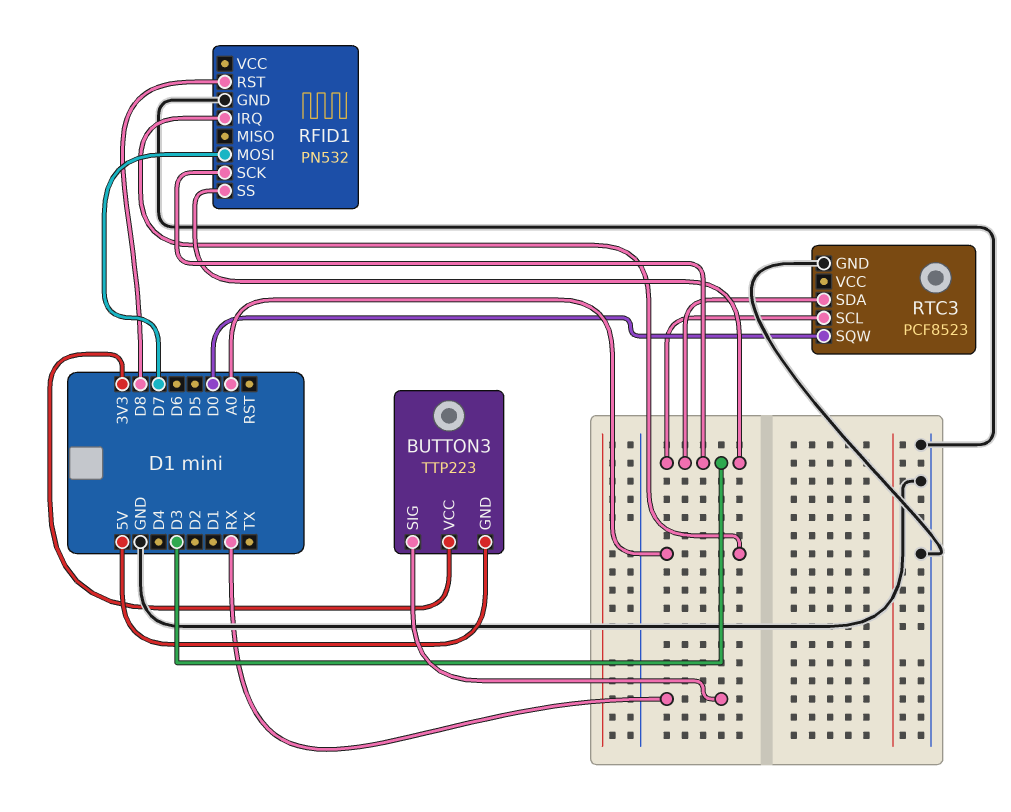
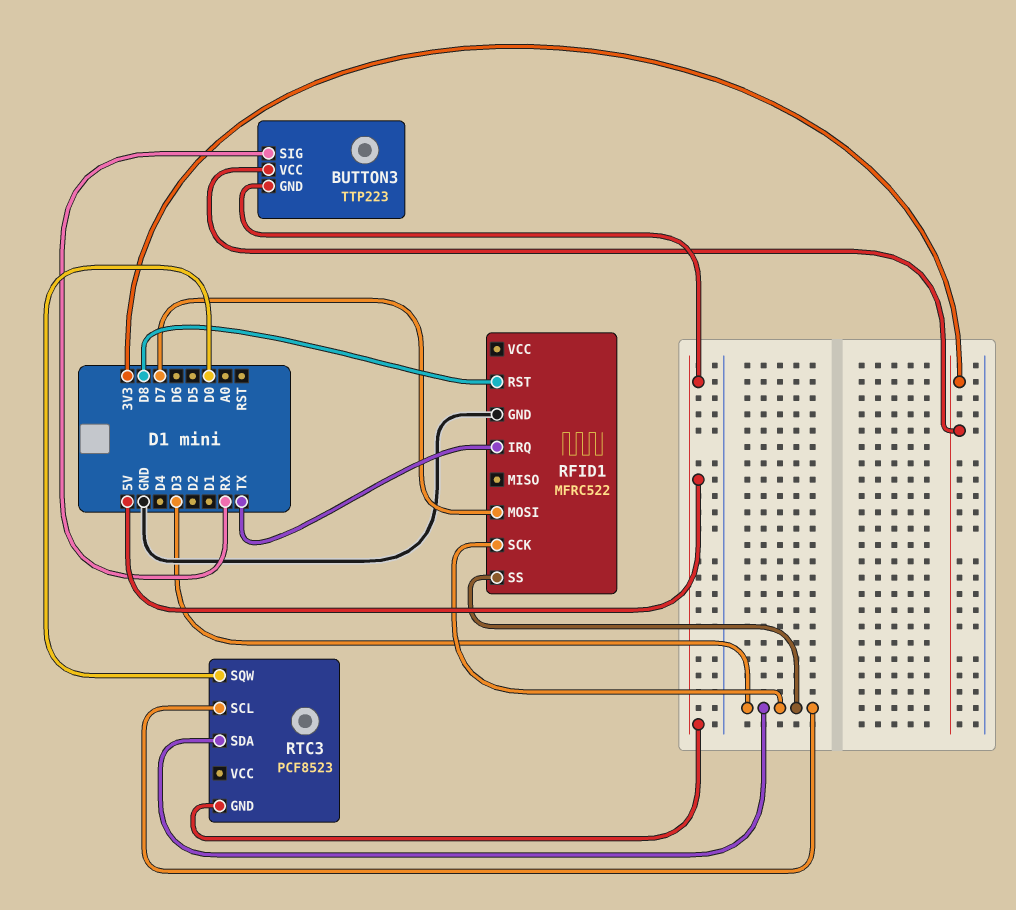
RFID1: PN532 -> MFRC522
RFID1 pin IRQ: A0 -> TX
RTC3 pin GND: GND -> 5V

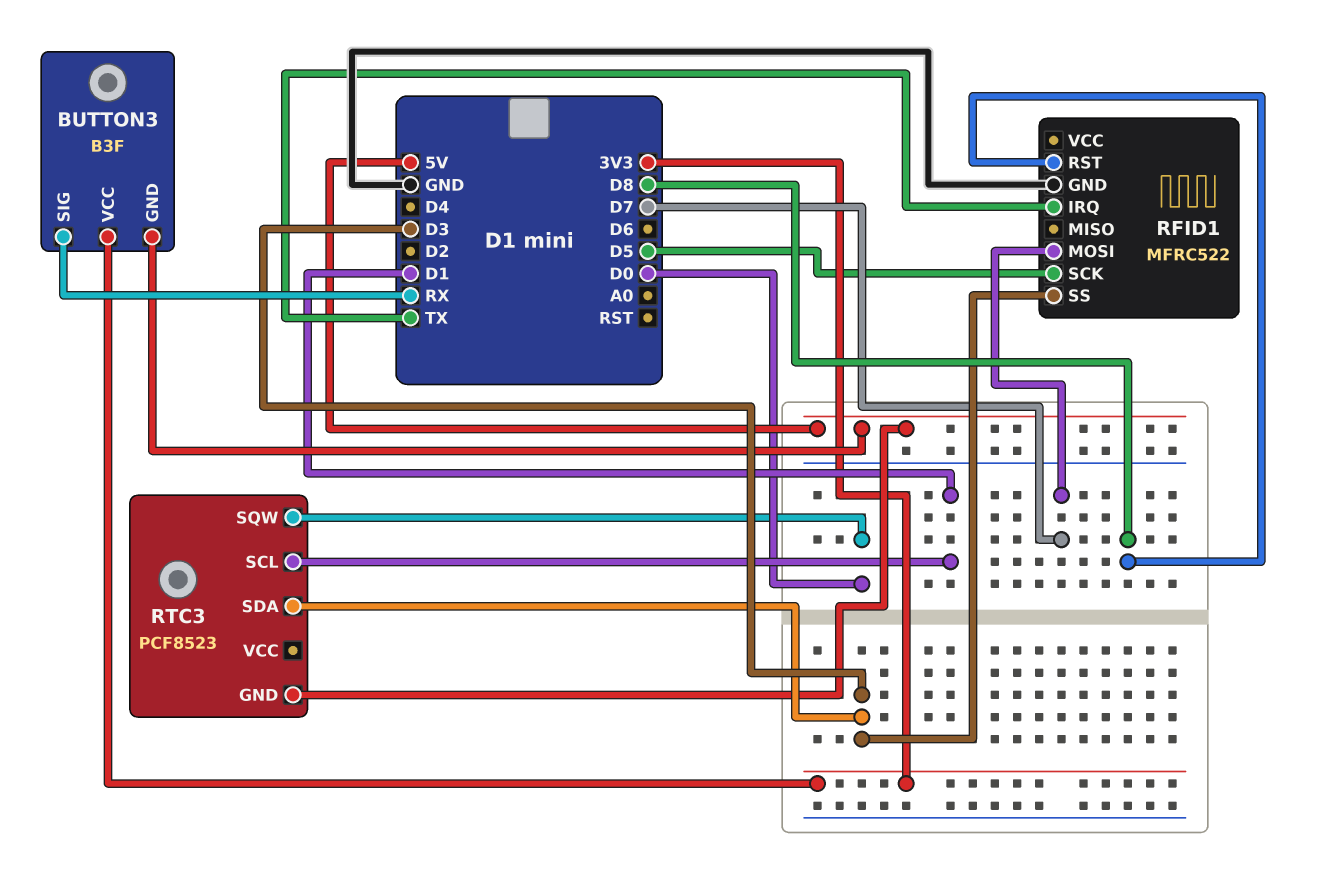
BUTTON3: TTP223 -> B3F
RFID1 pin SCK: D3 -> D5
RTC3 pin SCL: D3 -> D1

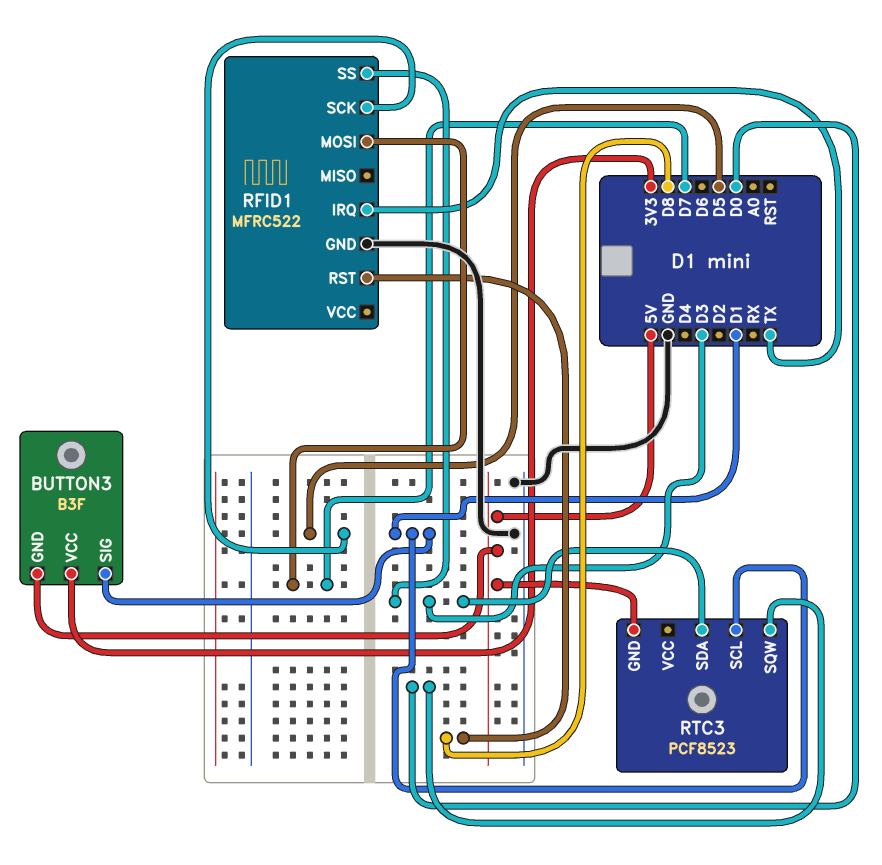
BUTTON3 pin SIG: RX -> D1

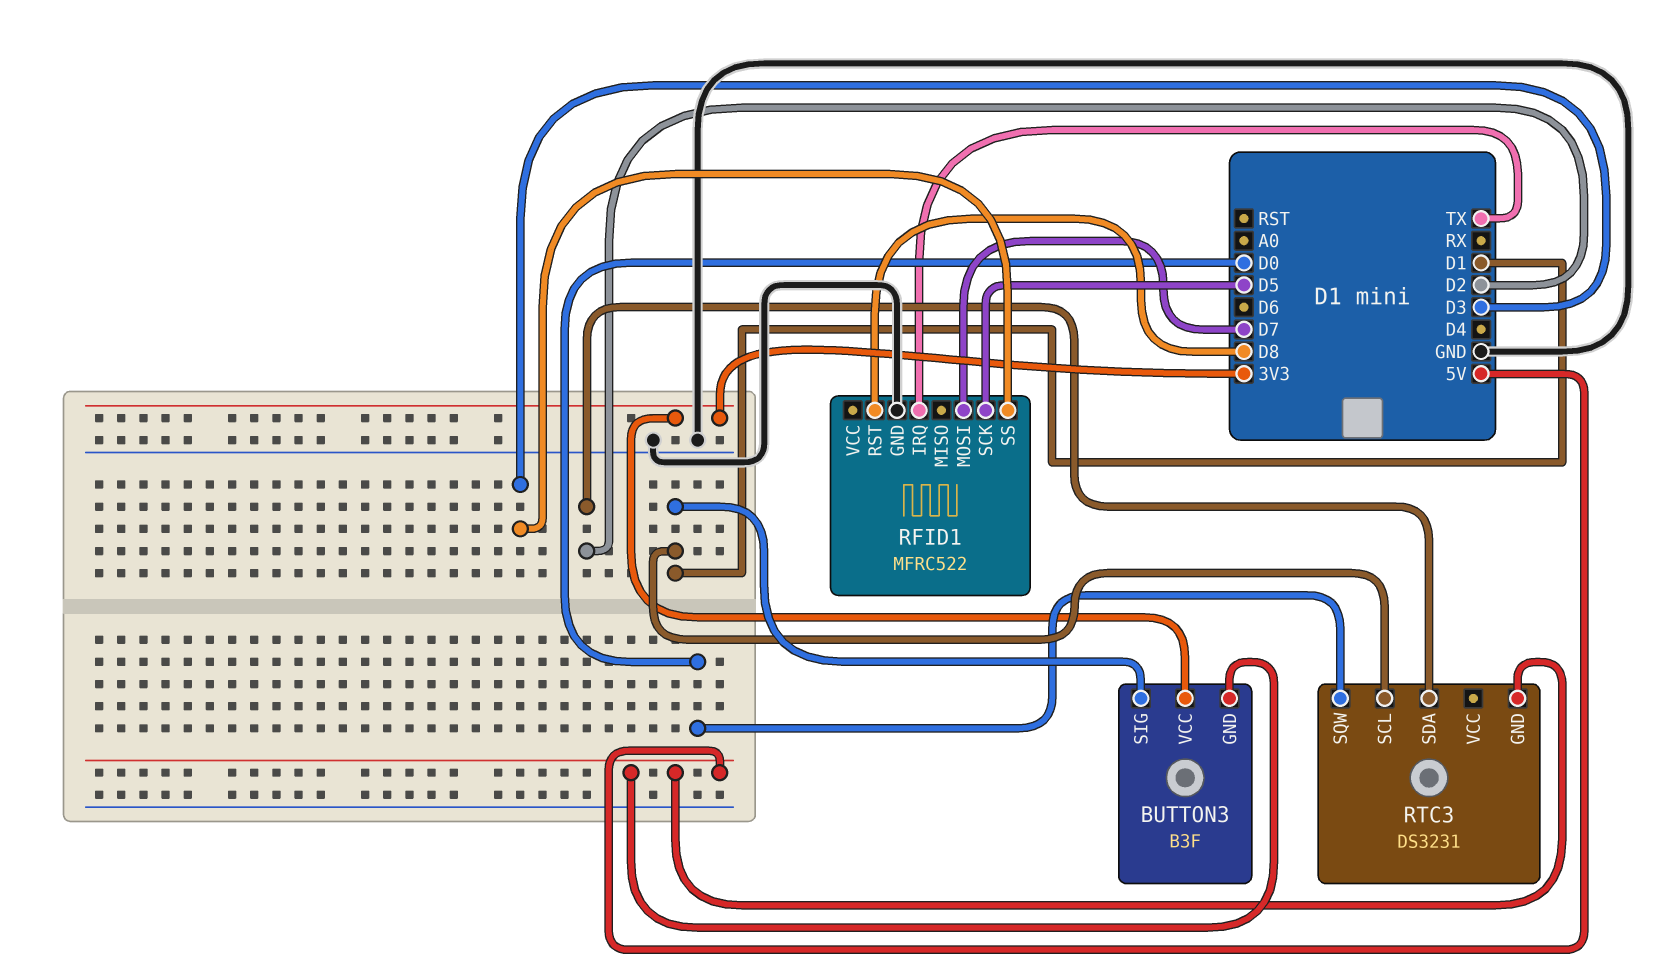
RTC3: PCF8523 -> DS3231
RTC3 pin SDA: D3 -> D2

